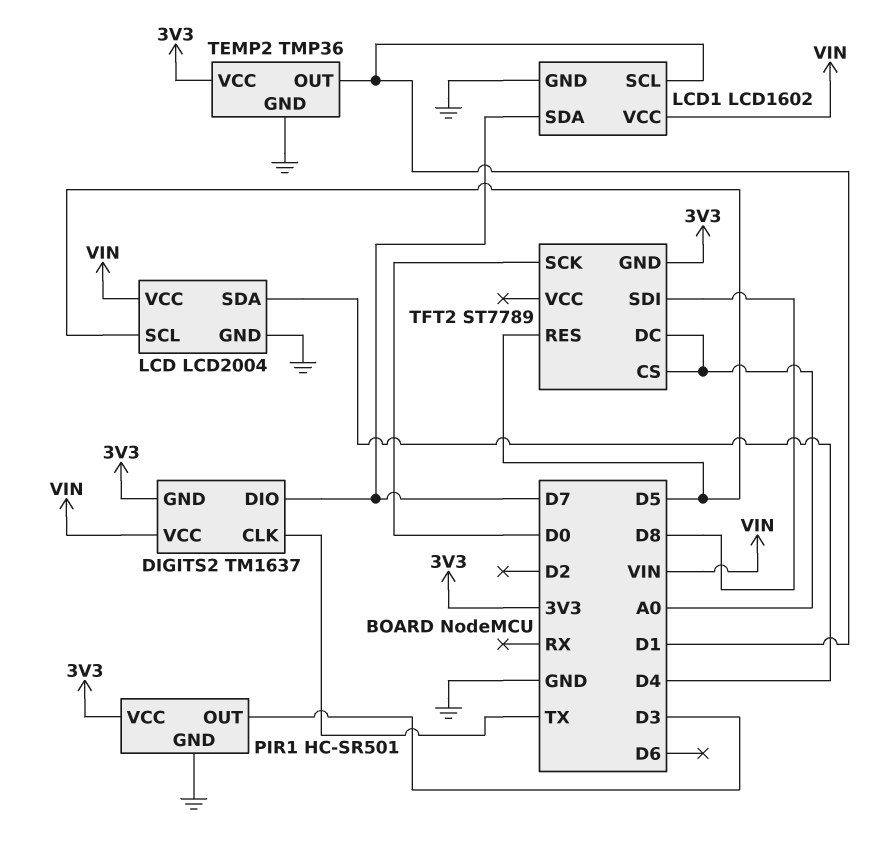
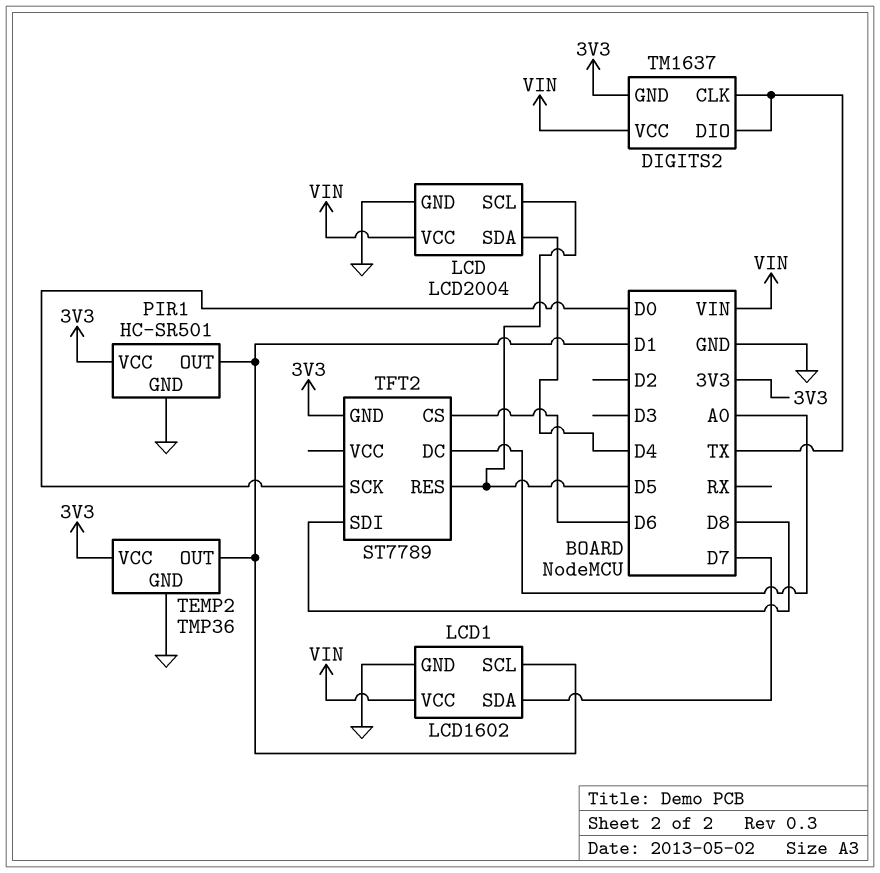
DIGITS2 pin DIO: D7 -> TX
PIR1 pin OUT: D3 -> D1
TFT2 pin CS: A0 -> D6

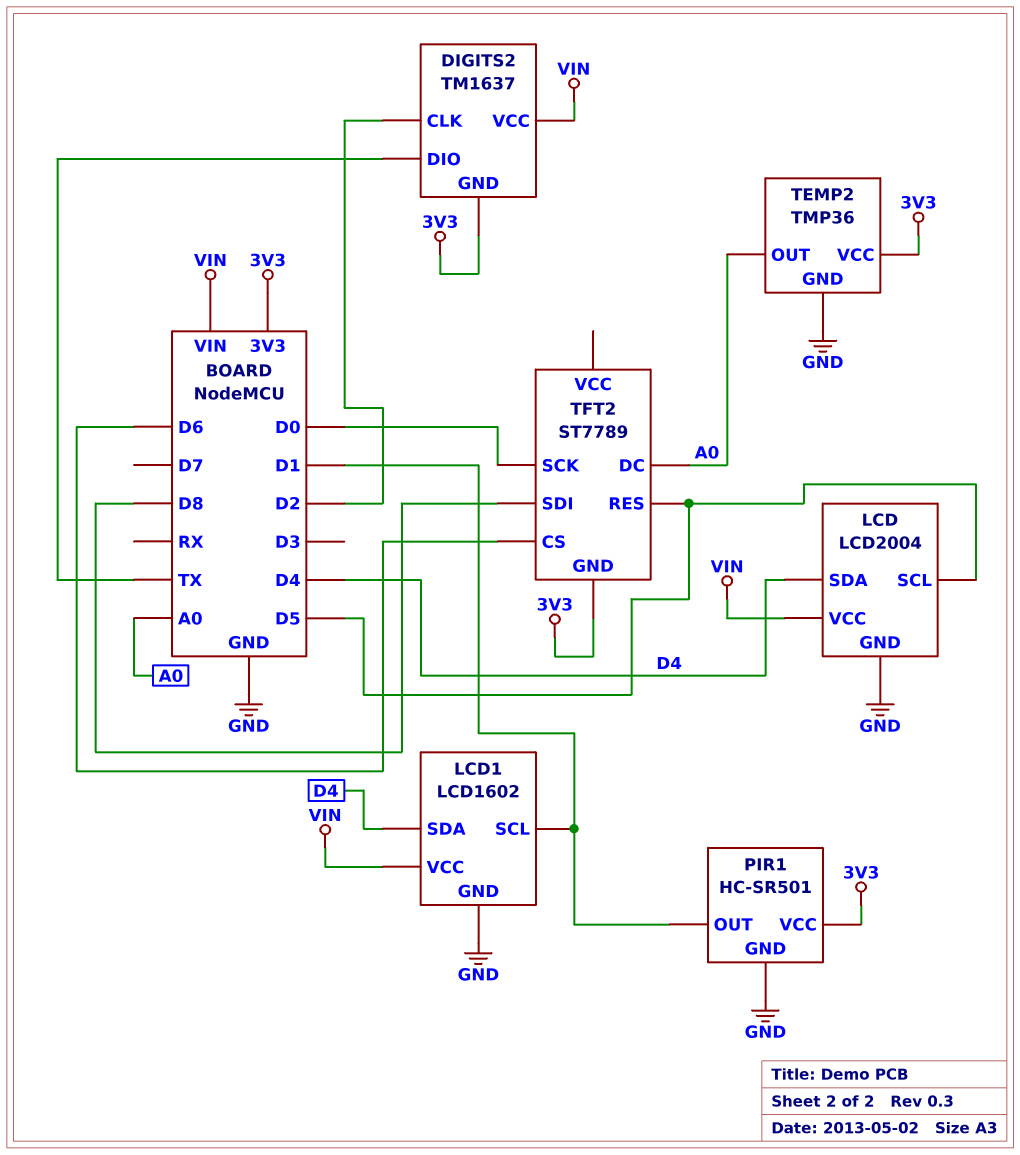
DIGITS2 pin CLK: TX -> D2
LCD1 pin SDA: D7 -> D4
TEMP2 pin OUT: D1 -> A0

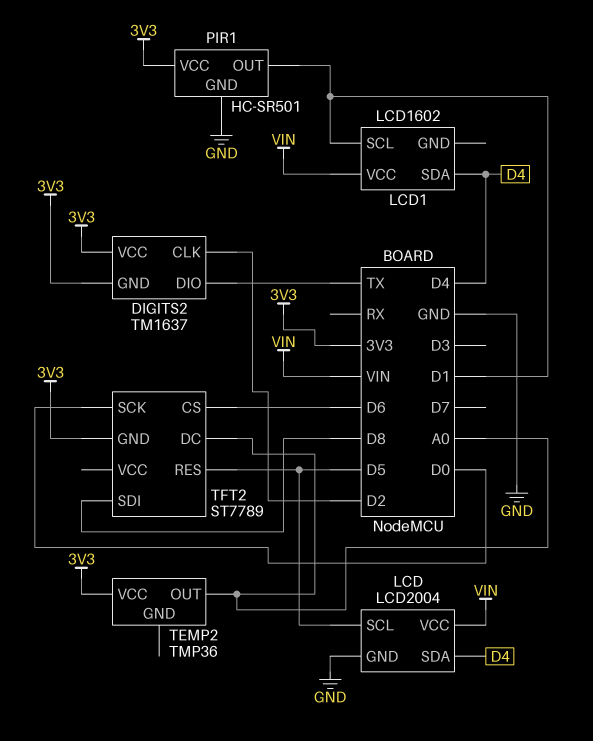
DIGITS2 pin VCC: VIN -> 3V3
LCD1 pin GND: GND -> none
TEMP2 pin GND: GND -> none

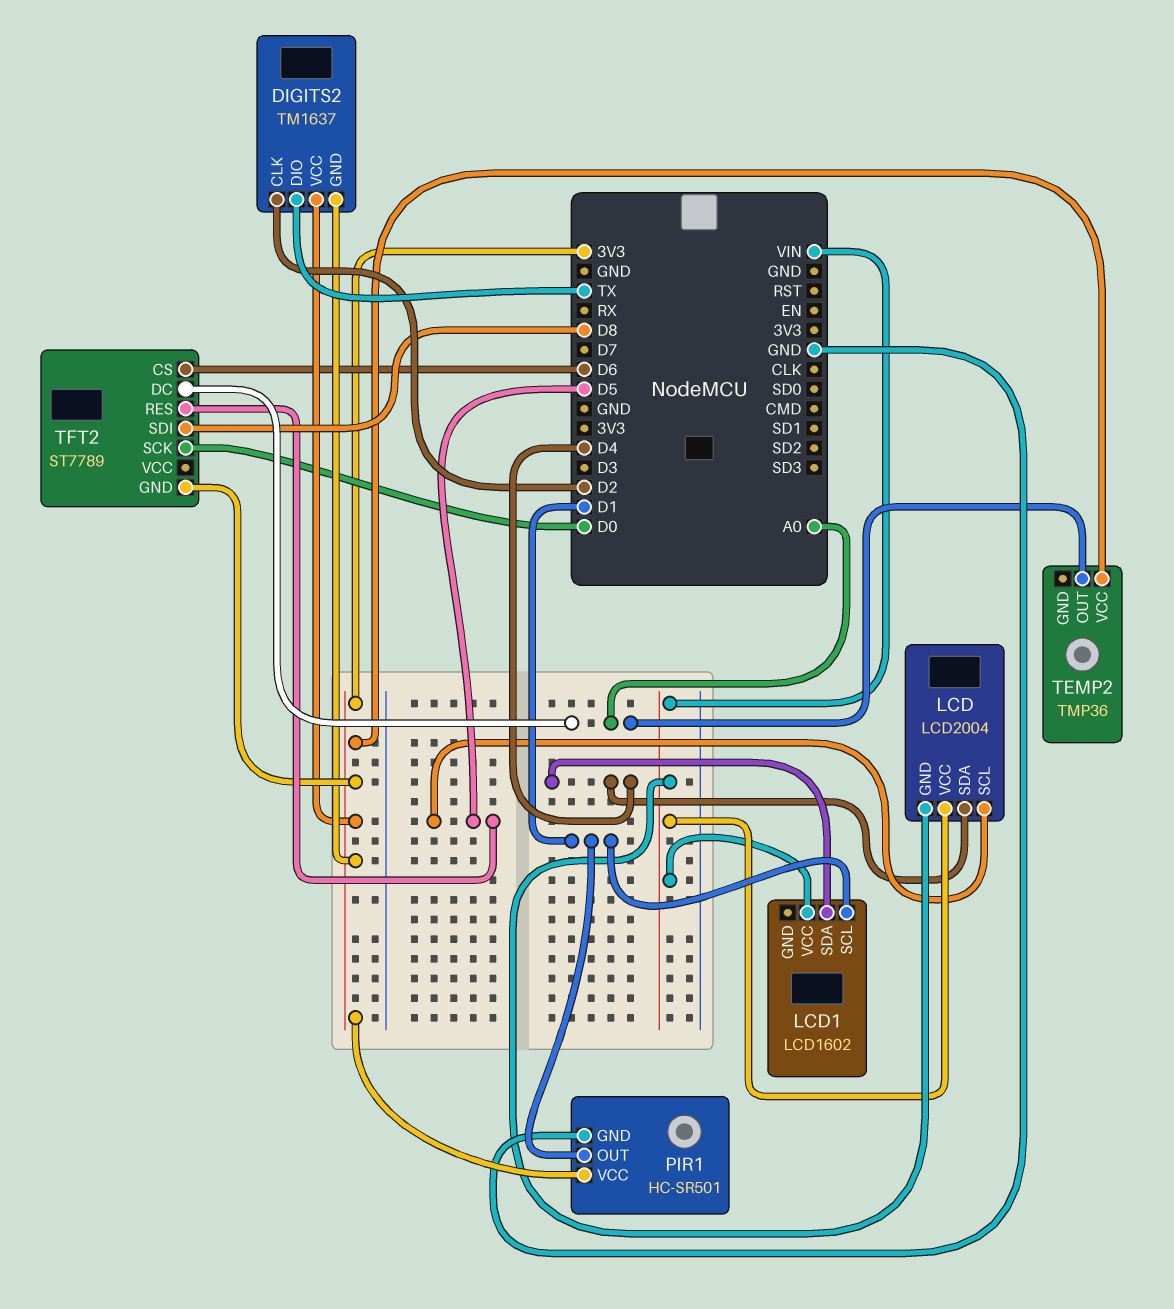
LCD pin GND: GND -> VIN

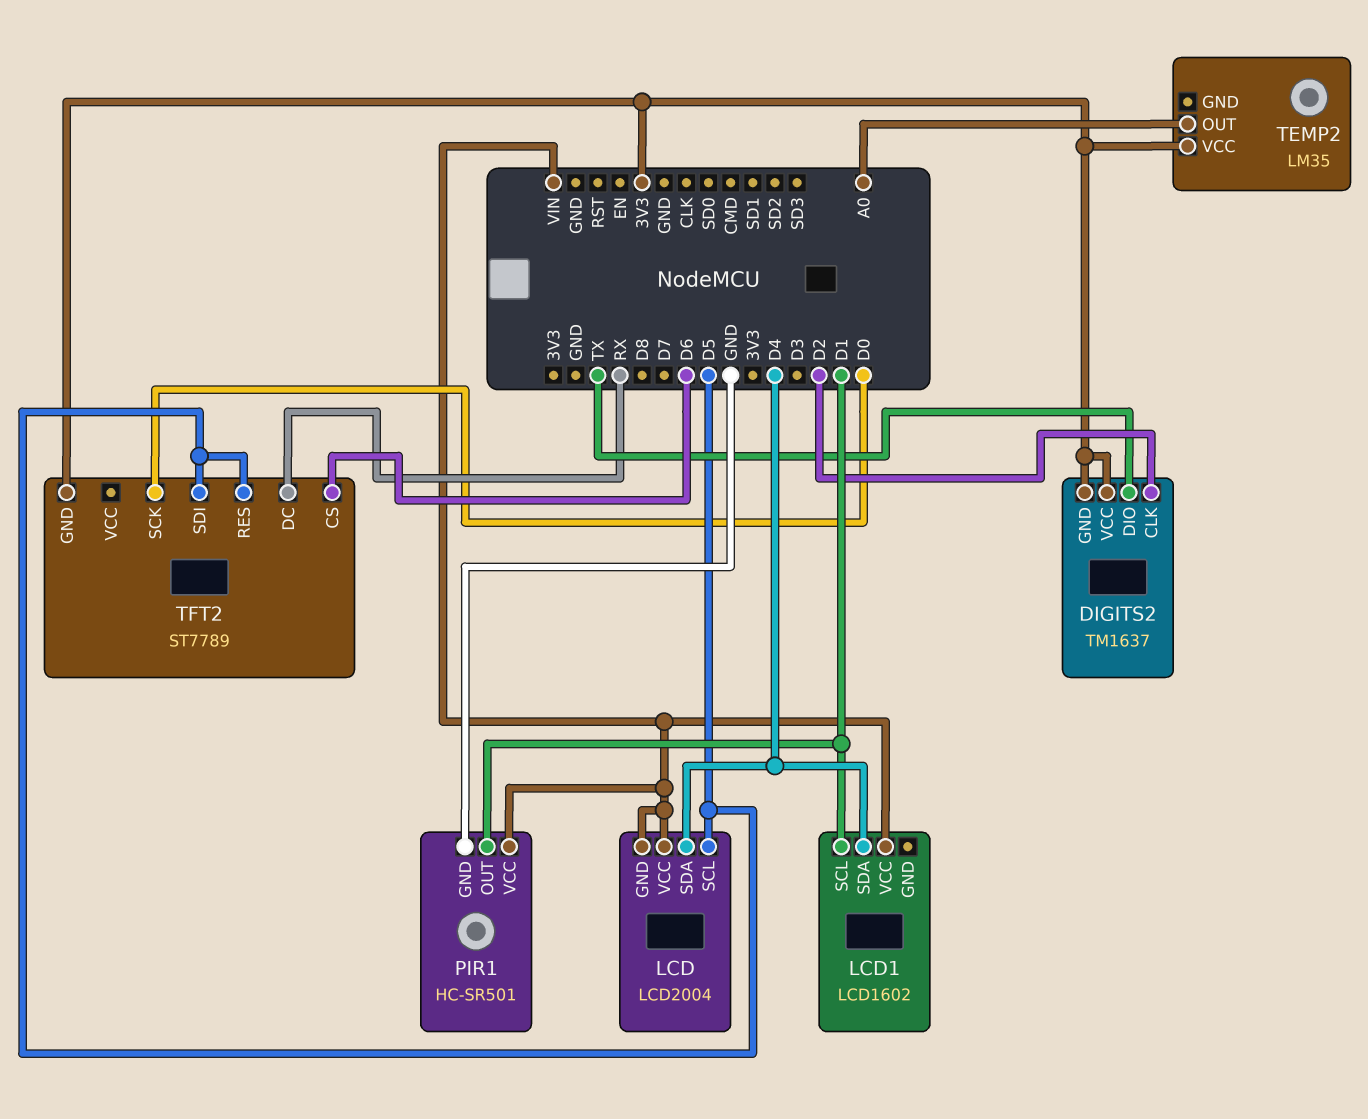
PIR1 pin VCC: 3V3 -> VIN
TEMP2: TMP36 -> LM35
TFT2 pin DC: A0 -> RX
TFT2 pin SDI: D8 -> D5

